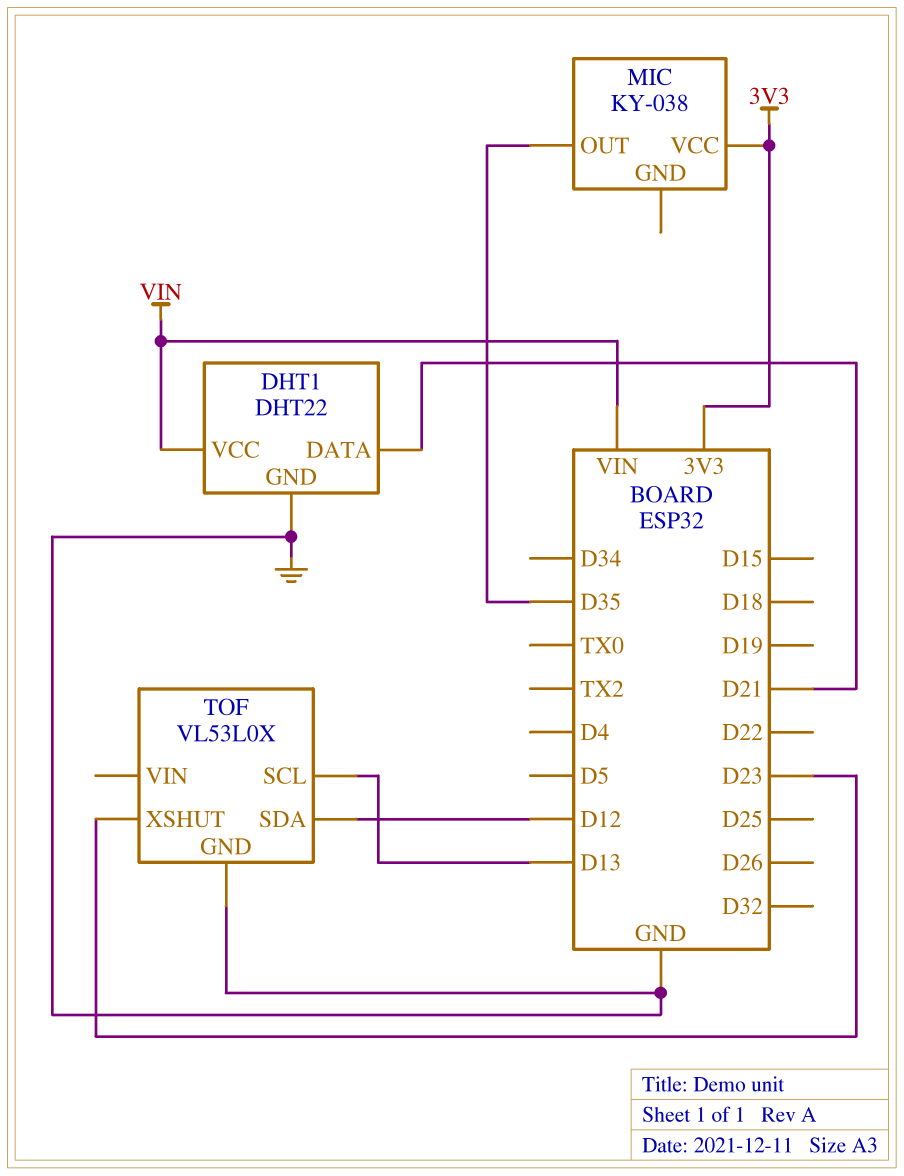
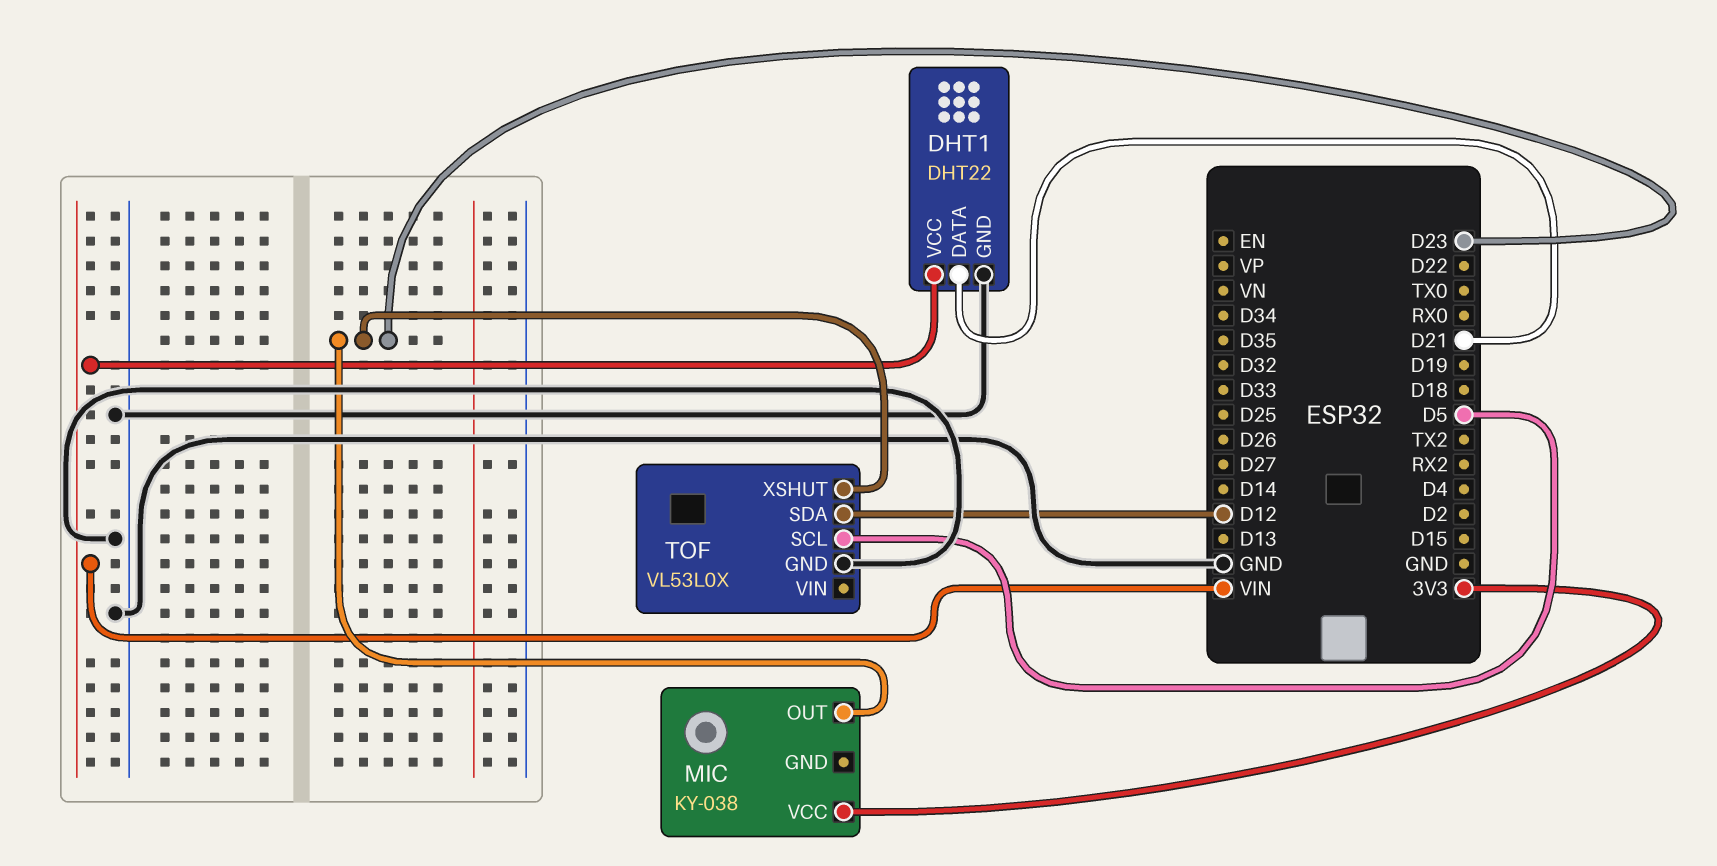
MIC pin OUT: D35 -> D23
TOF pin SCL: D13 -> D5

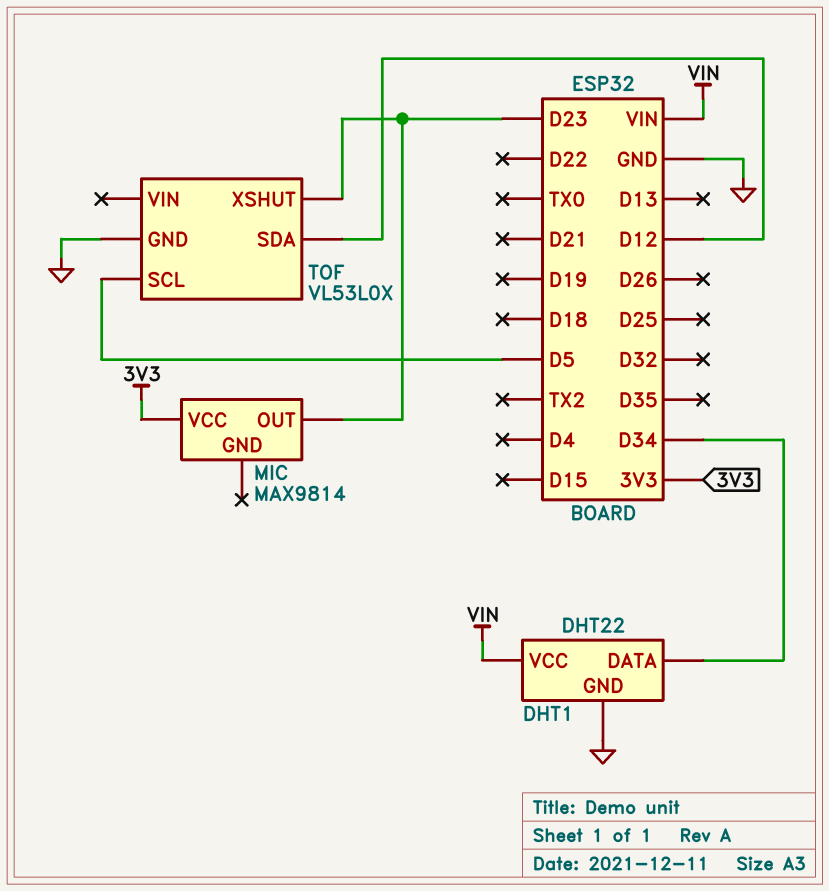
DHT1 pin DATA: D21 -> D34
MIC: KY-038 -> MAX9814

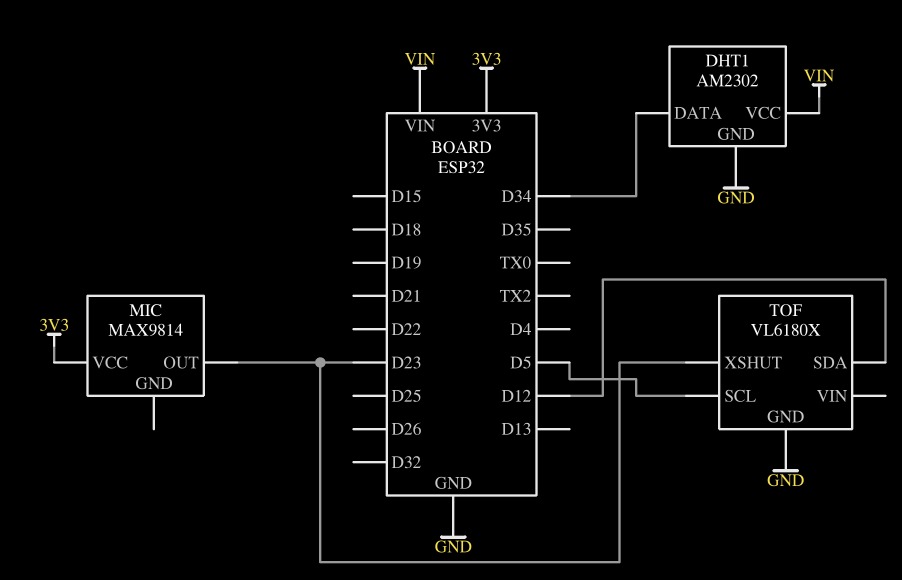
DHT1: DHT22 -> AM2302
TOF: VL53L0X -> VL6180X

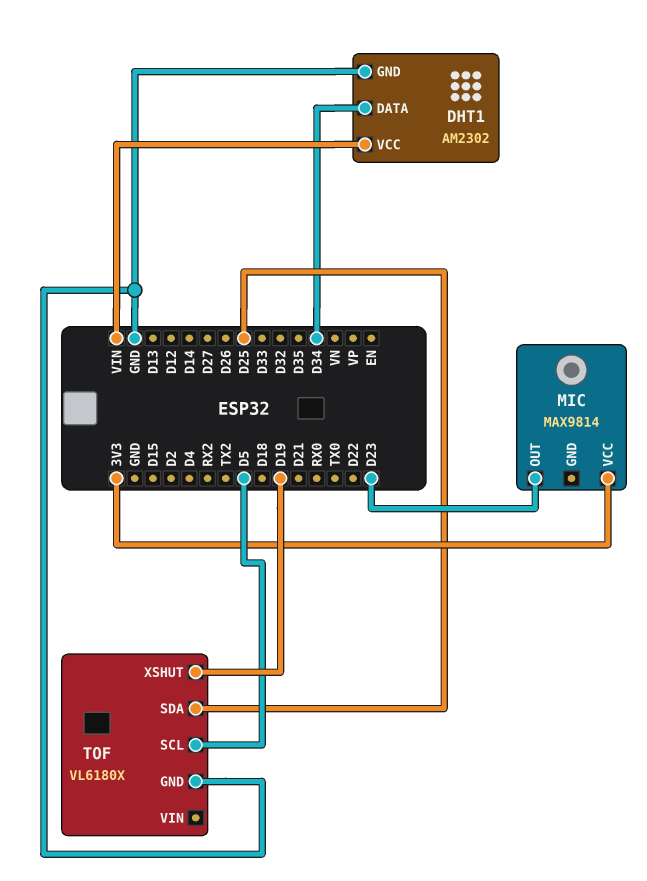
TOF pin SDA: D12 -> D25
TOF pin XSHUT: D23 -> D19

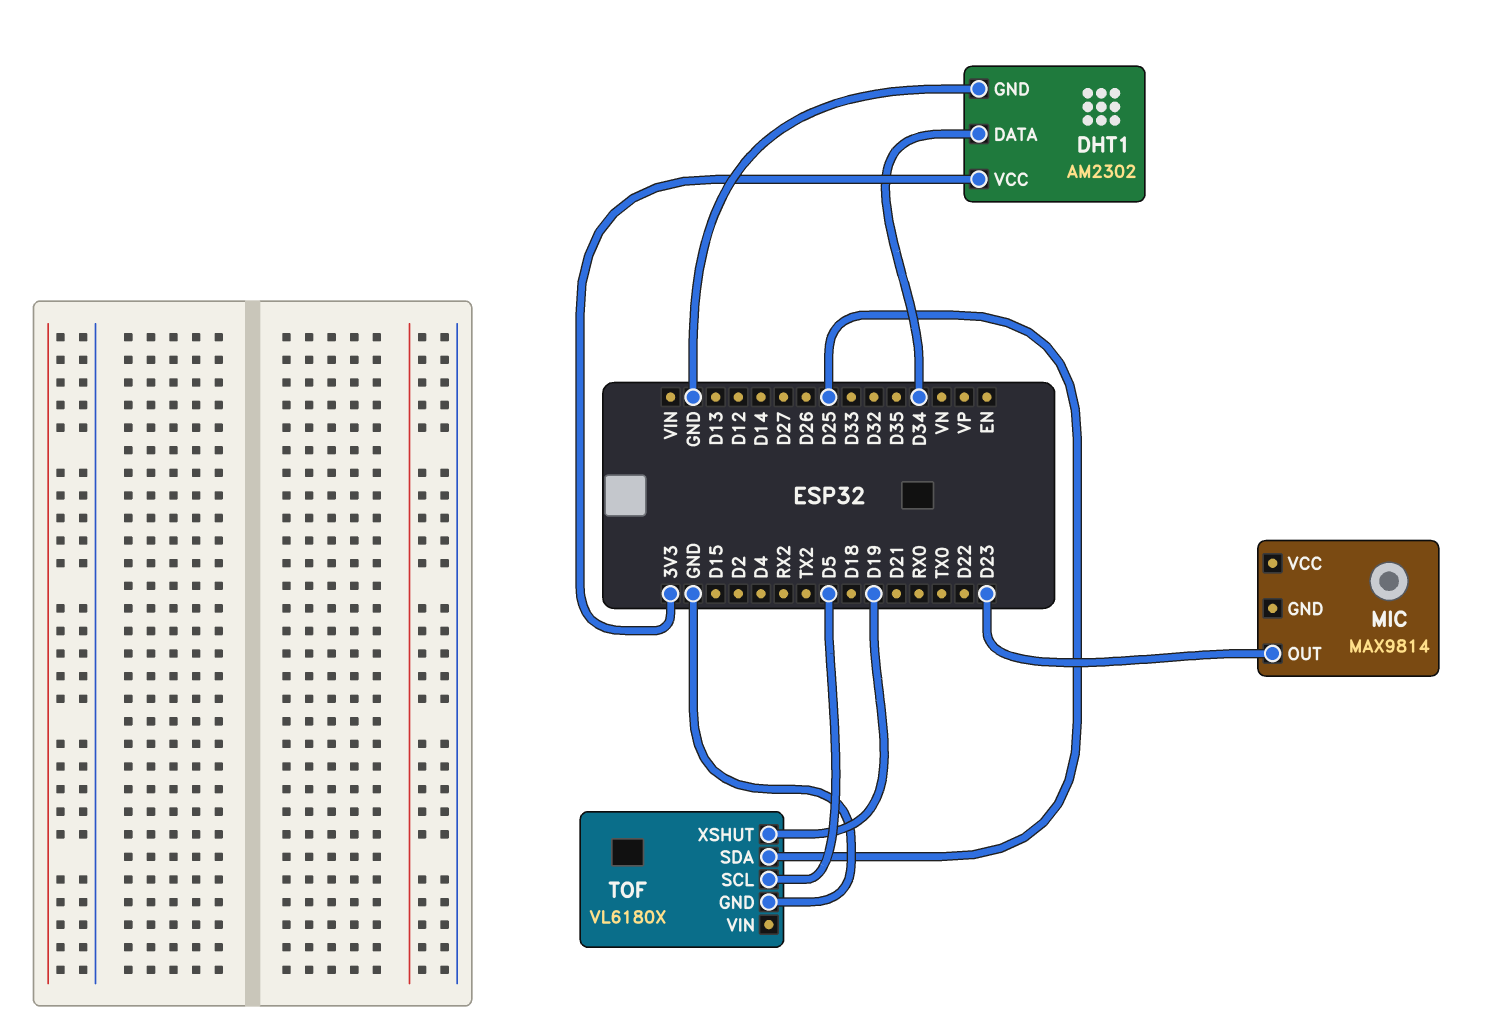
DHT1 pin VCC: VIN -> 3V3
MIC pin VCC: 3V3 -> none

